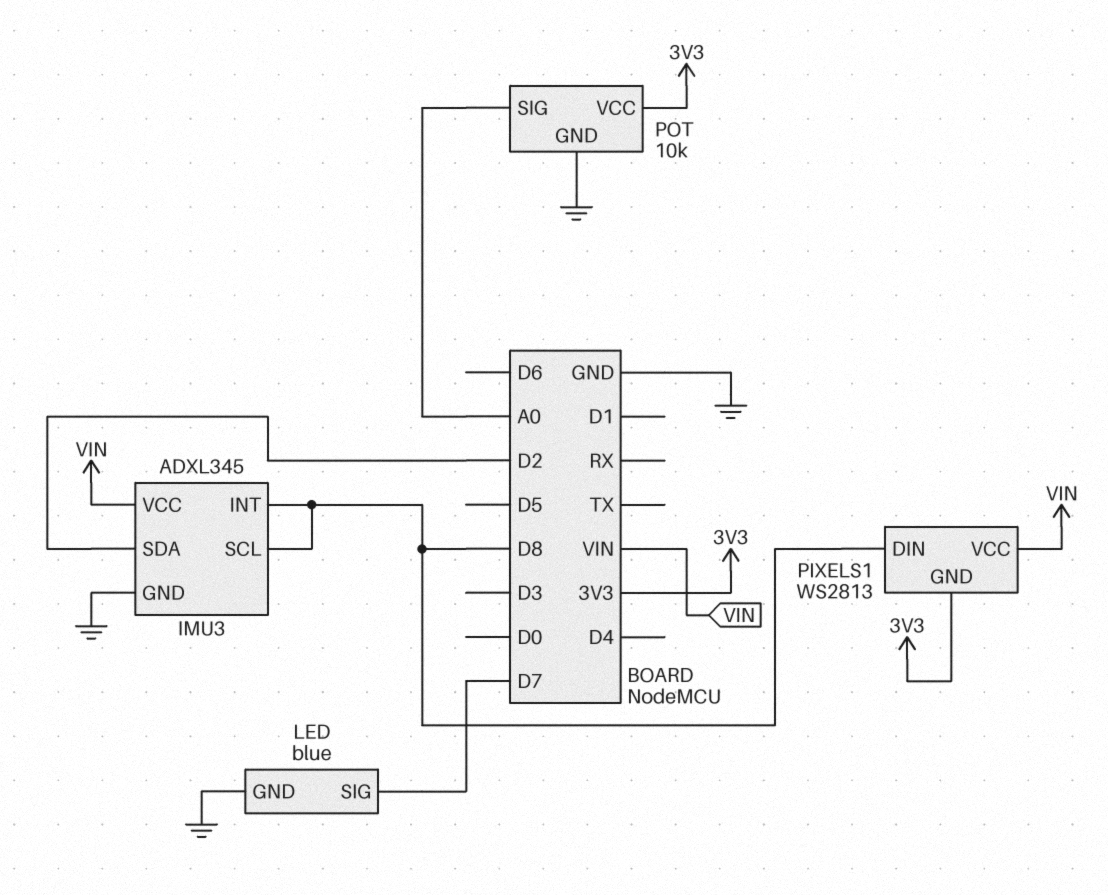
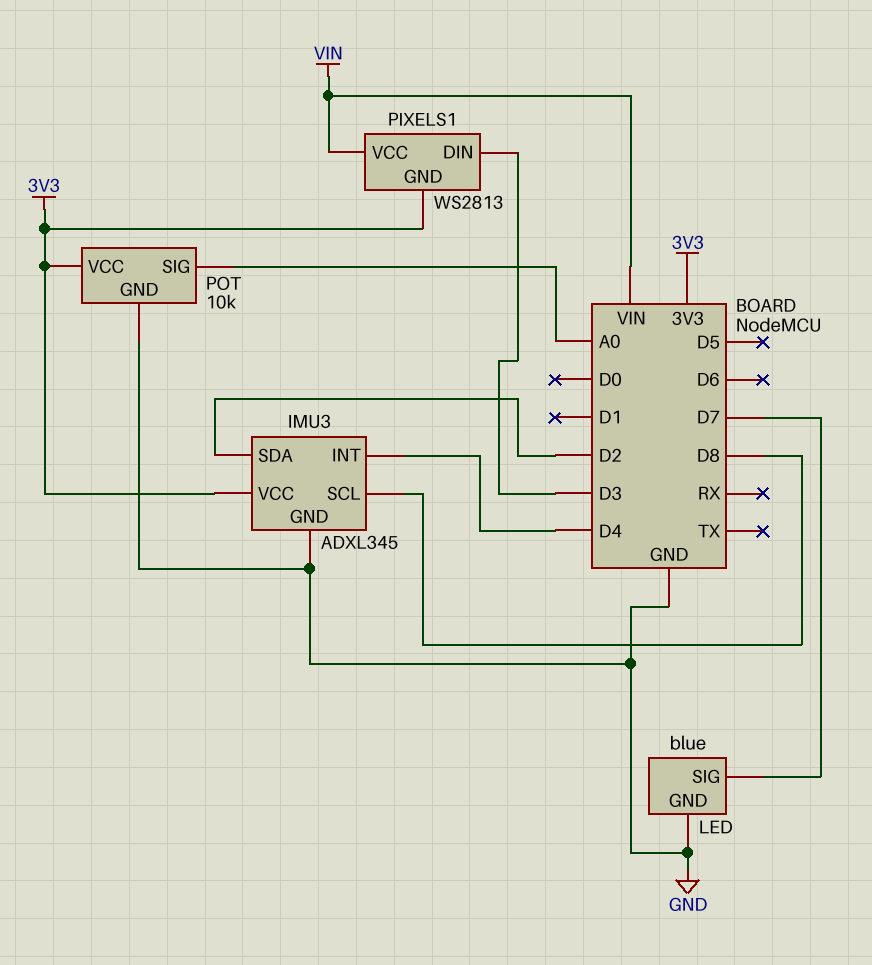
IMU3 pin INT: D8 -> D4
IMU3 pin VCC: VIN -> 3V3
PIXELS1 pin DIN: D8 -> D3

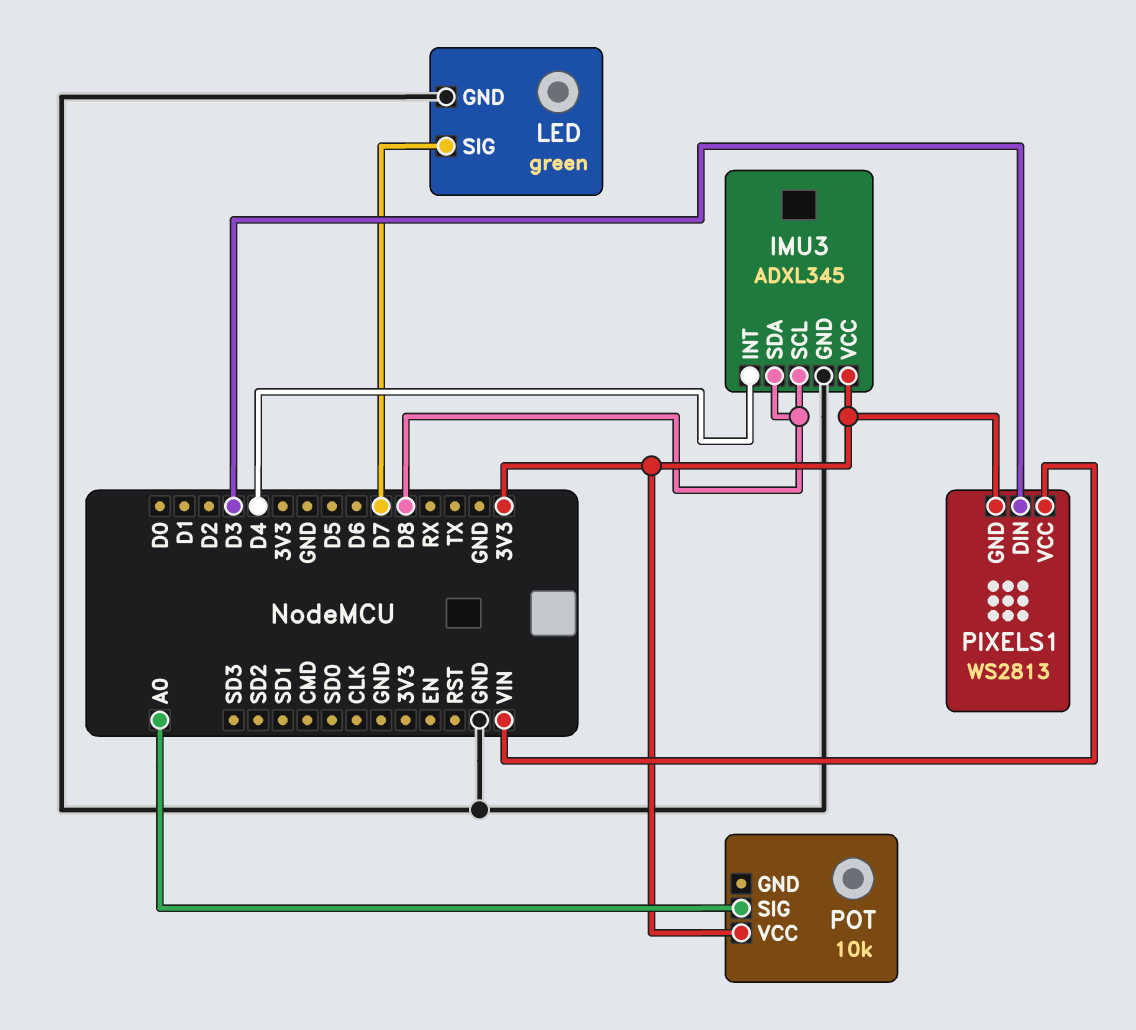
IMU3 pin SDA: D2 -> D8
LED: blue -> green
POT pin GND: GND -> none

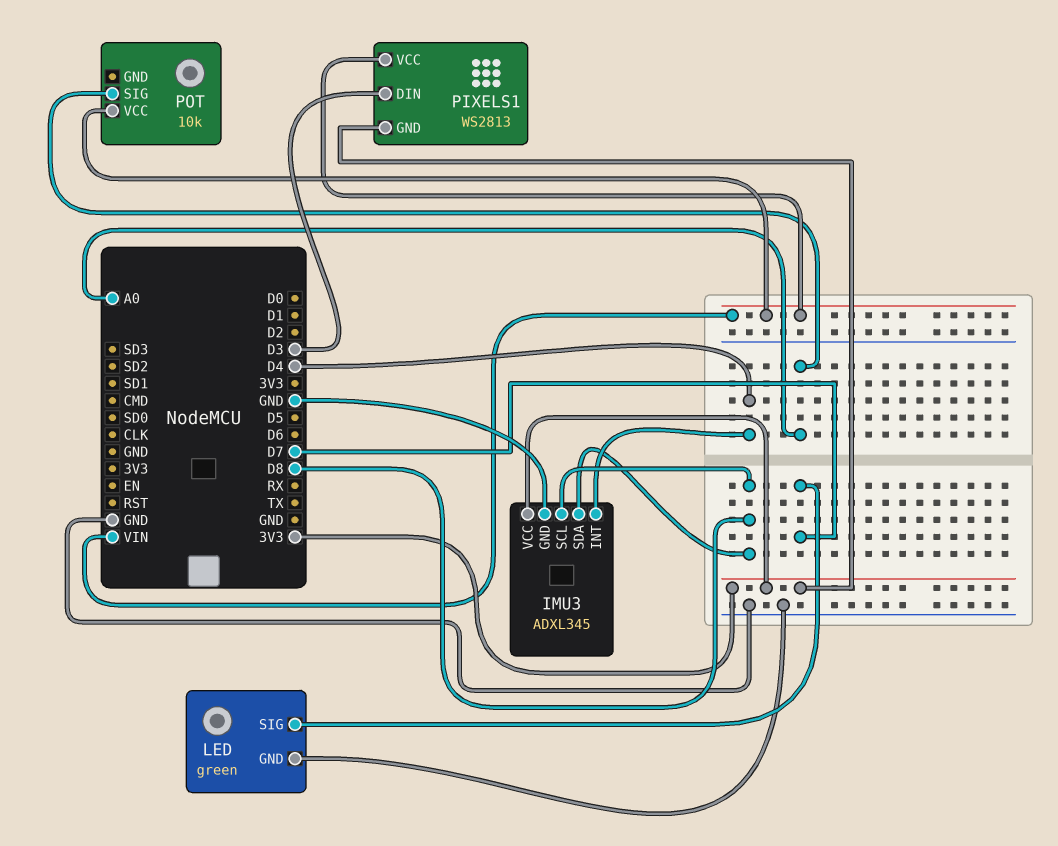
POT pin VCC: 3V3 -> VIN

